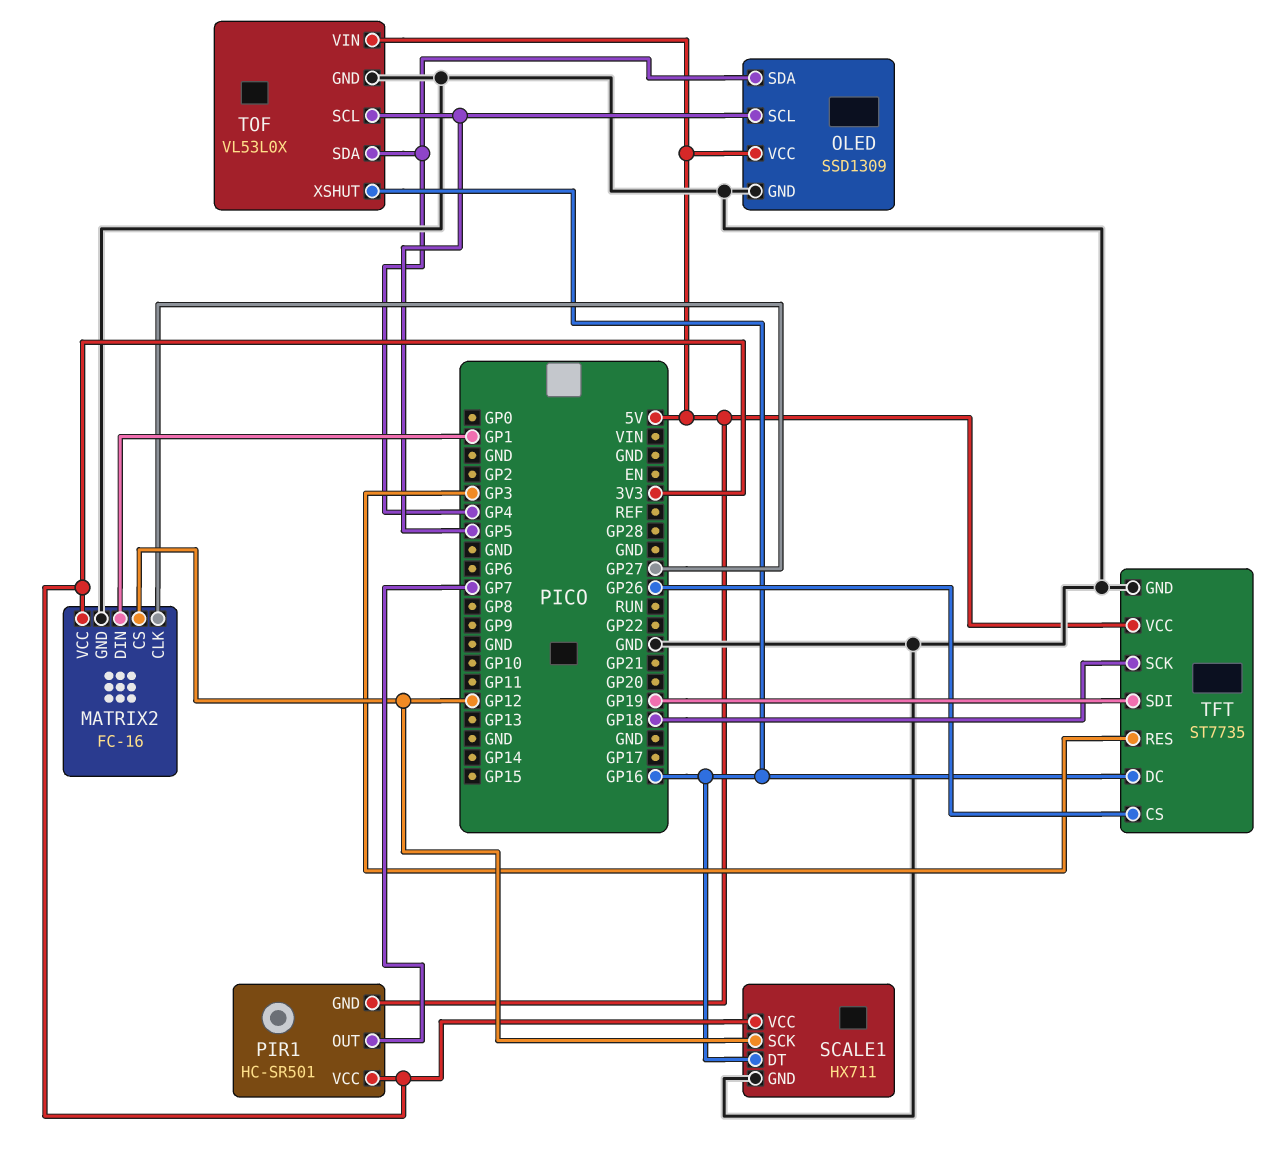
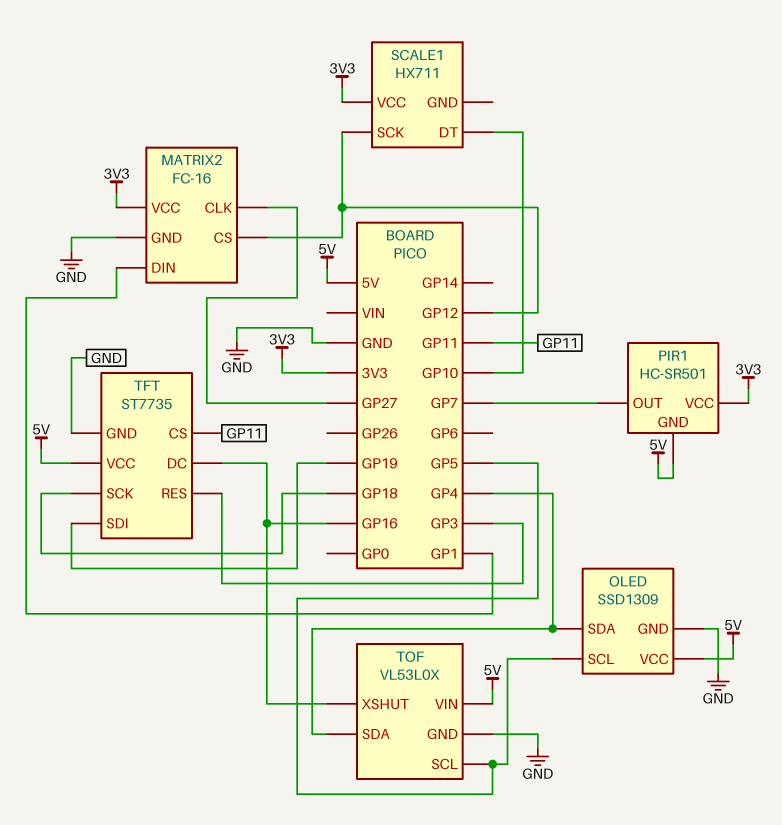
SCALE1 pin DT: GP16 -> GP10
SCALE1 pin GND: GND -> none
TFT pin CS: GP26 -> GP11

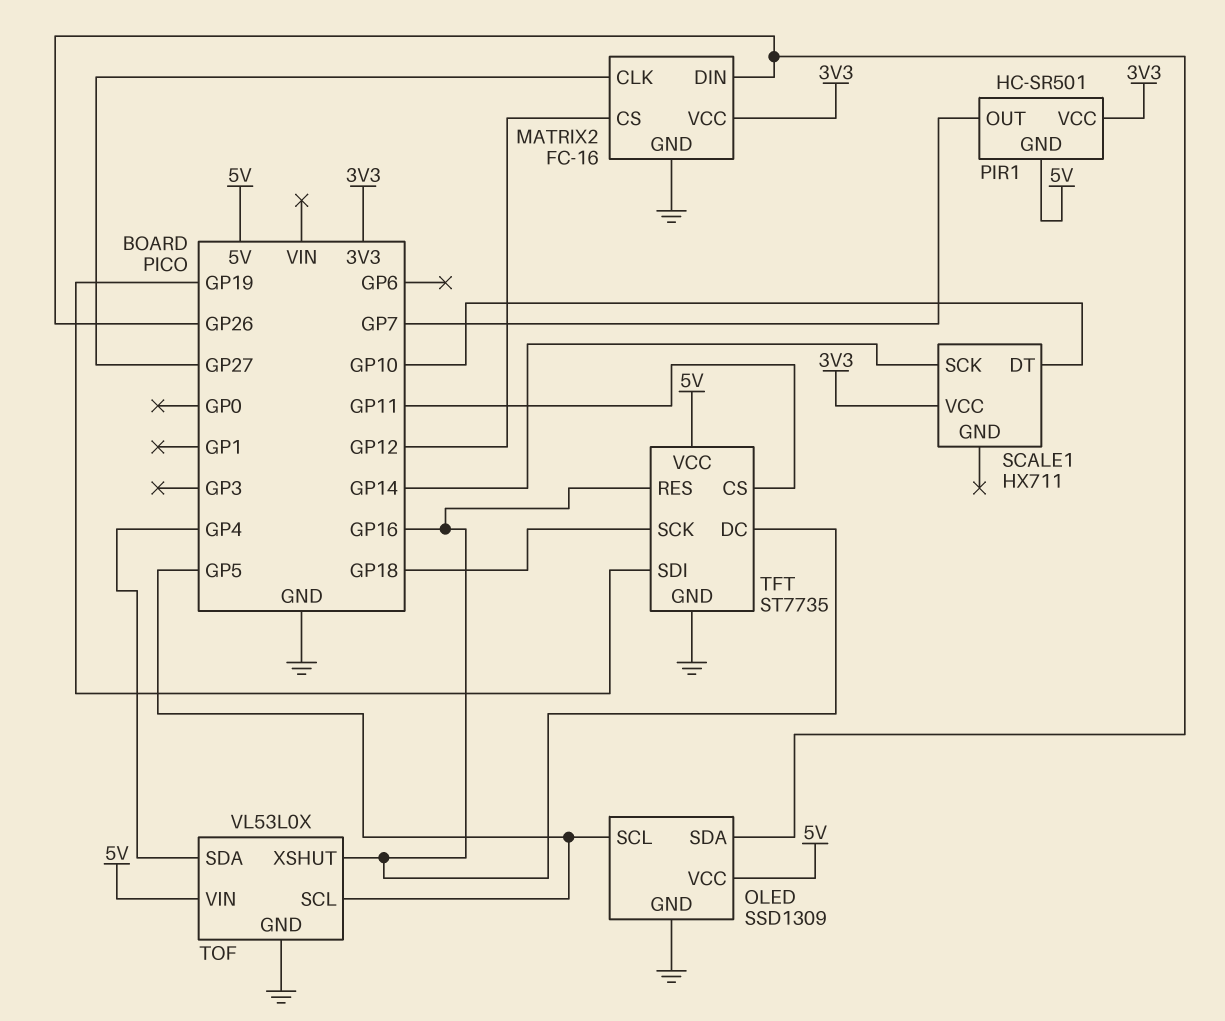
MATRIX2 pin DIN: GP1 -> GP26
OLED pin SDA: GP4 -> GP26
SCALE1 pin SCK: GP12 -> GP14
TFT pin RES: GP3 -> GP16

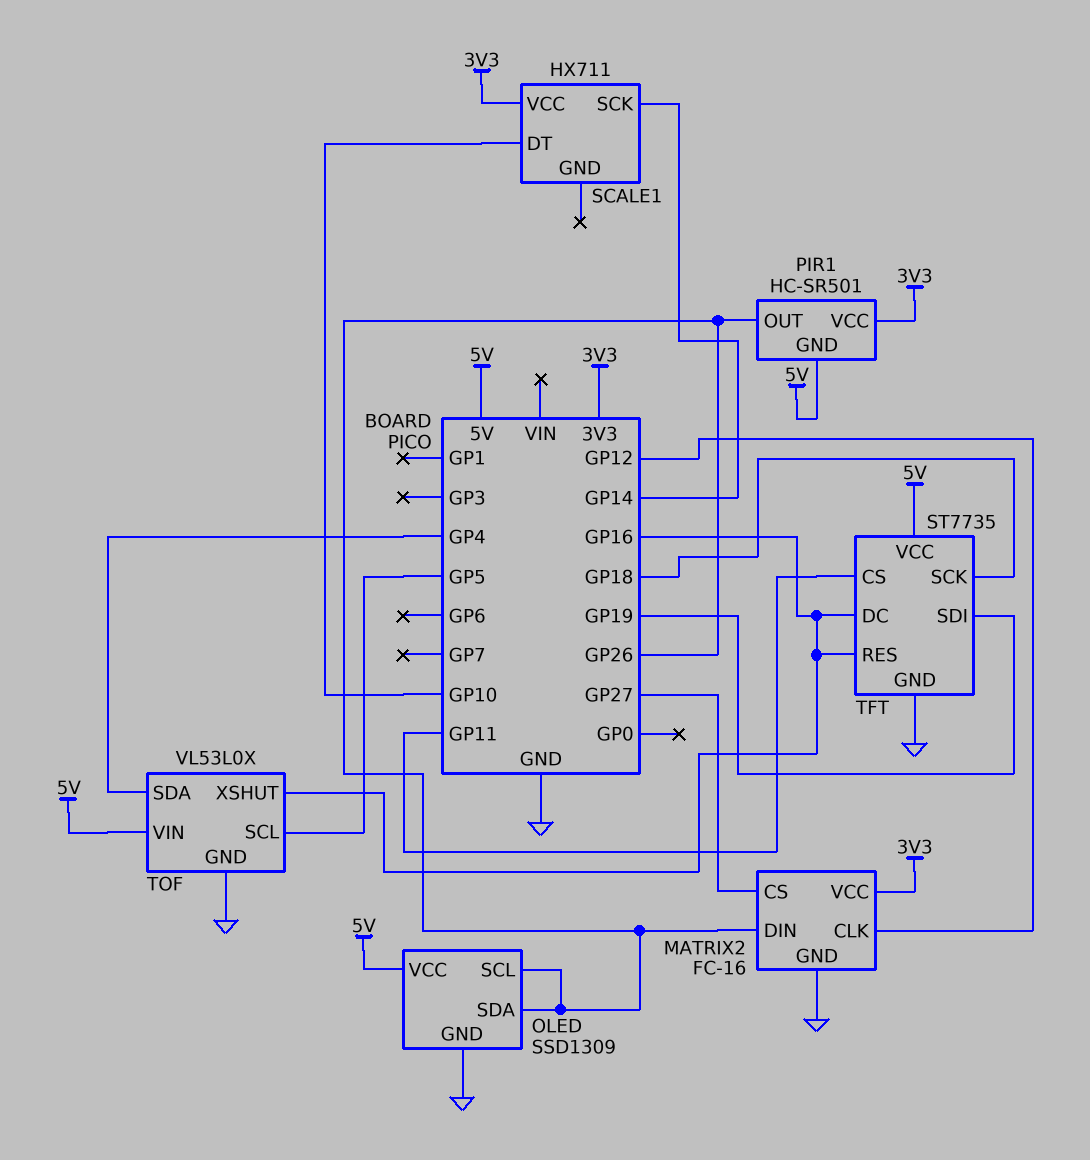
MATRIX2 pin CLK: GP27 -> GP12
MATRIX2 pin CS: GP12 -> GP27
OLED pin SCL: GP5 -> GP26
PIR1 pin OUT: GP7 -> GP26

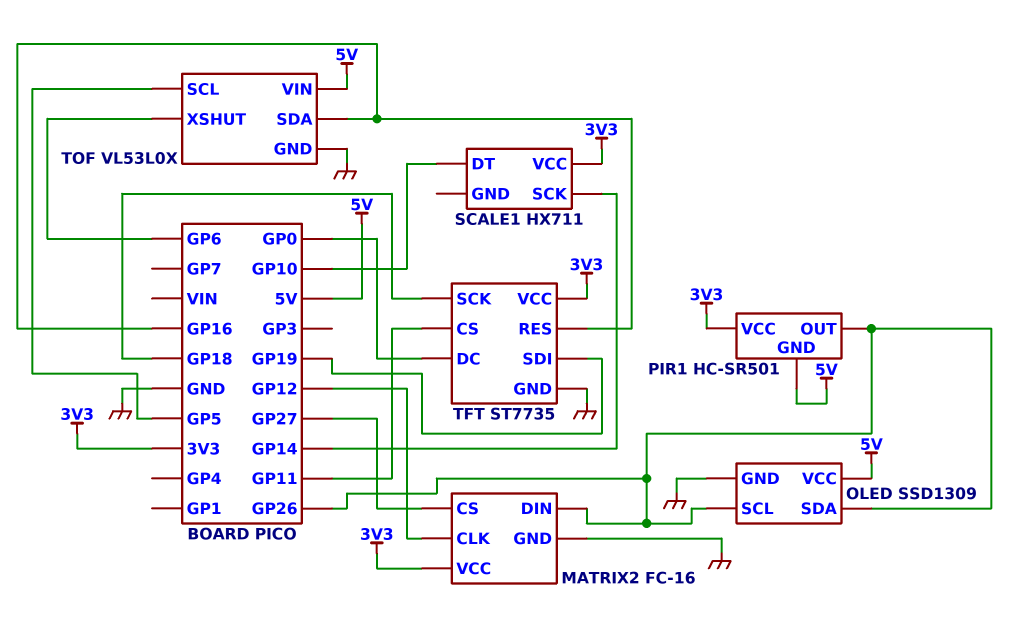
TFT pin DC: GP16 -> GP0
TFT pin VCC: 5V -> 3V3
TOF pin SDA: GP4 -> GP16
TOF pin XSHUT: GP16 -> GP6

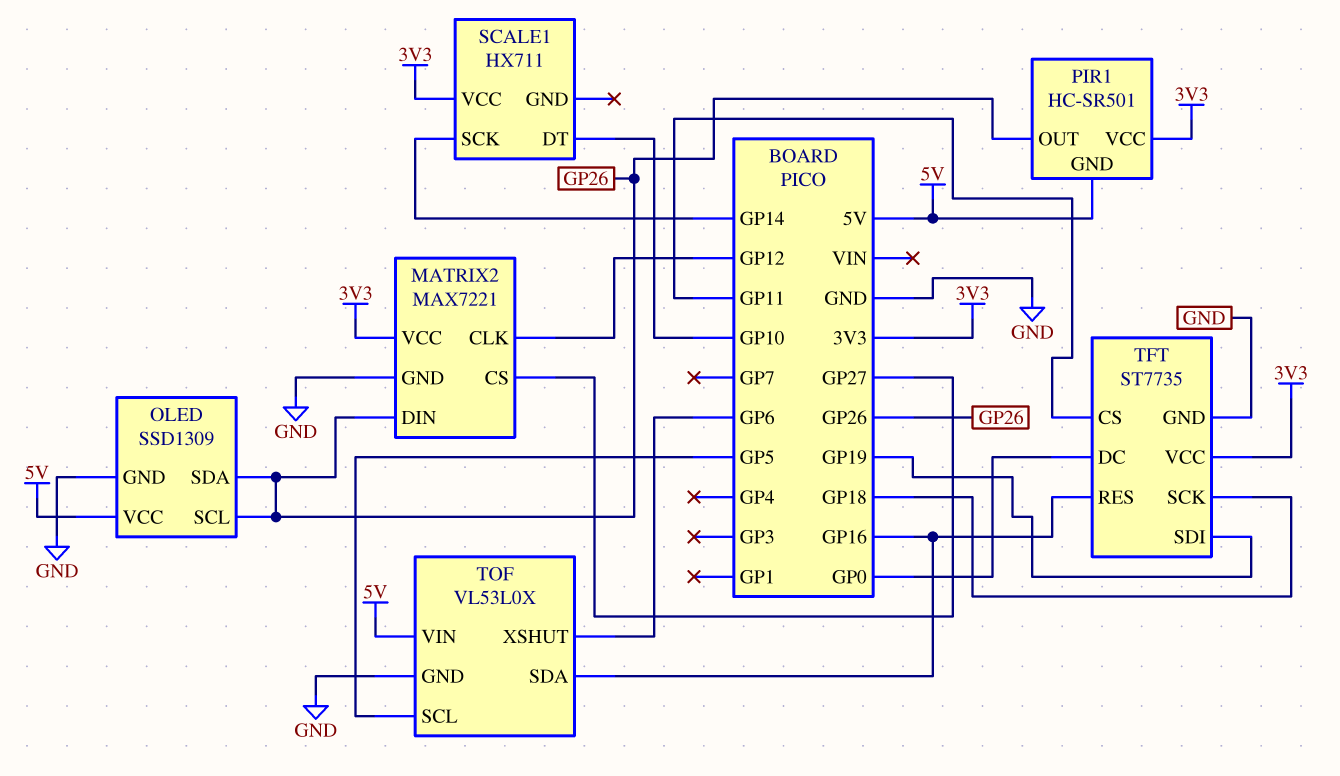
MATRIX2: FC-16 -> MAX7221

